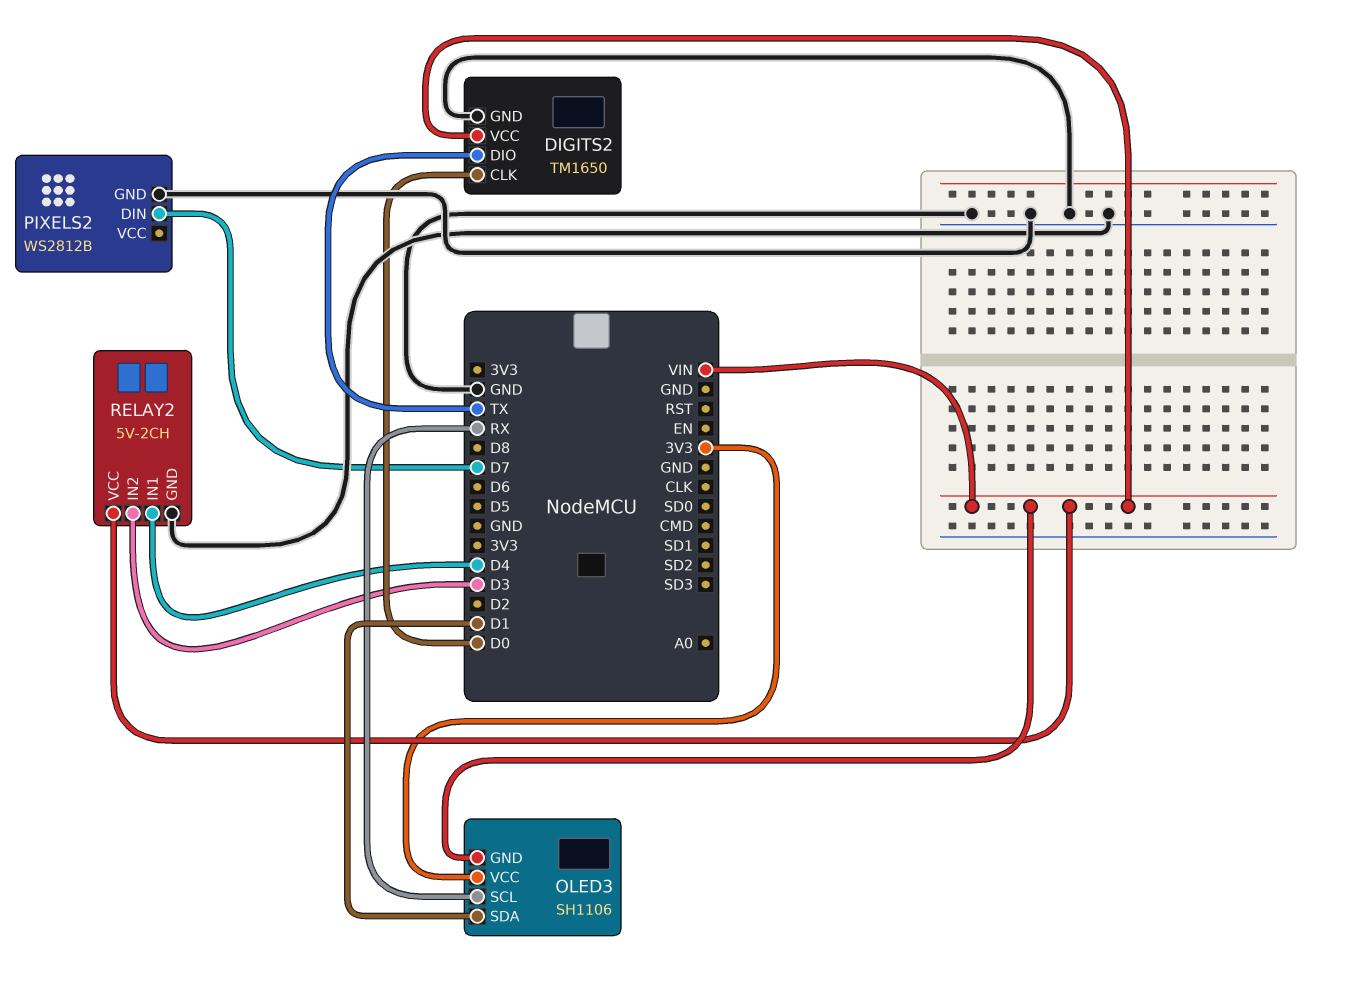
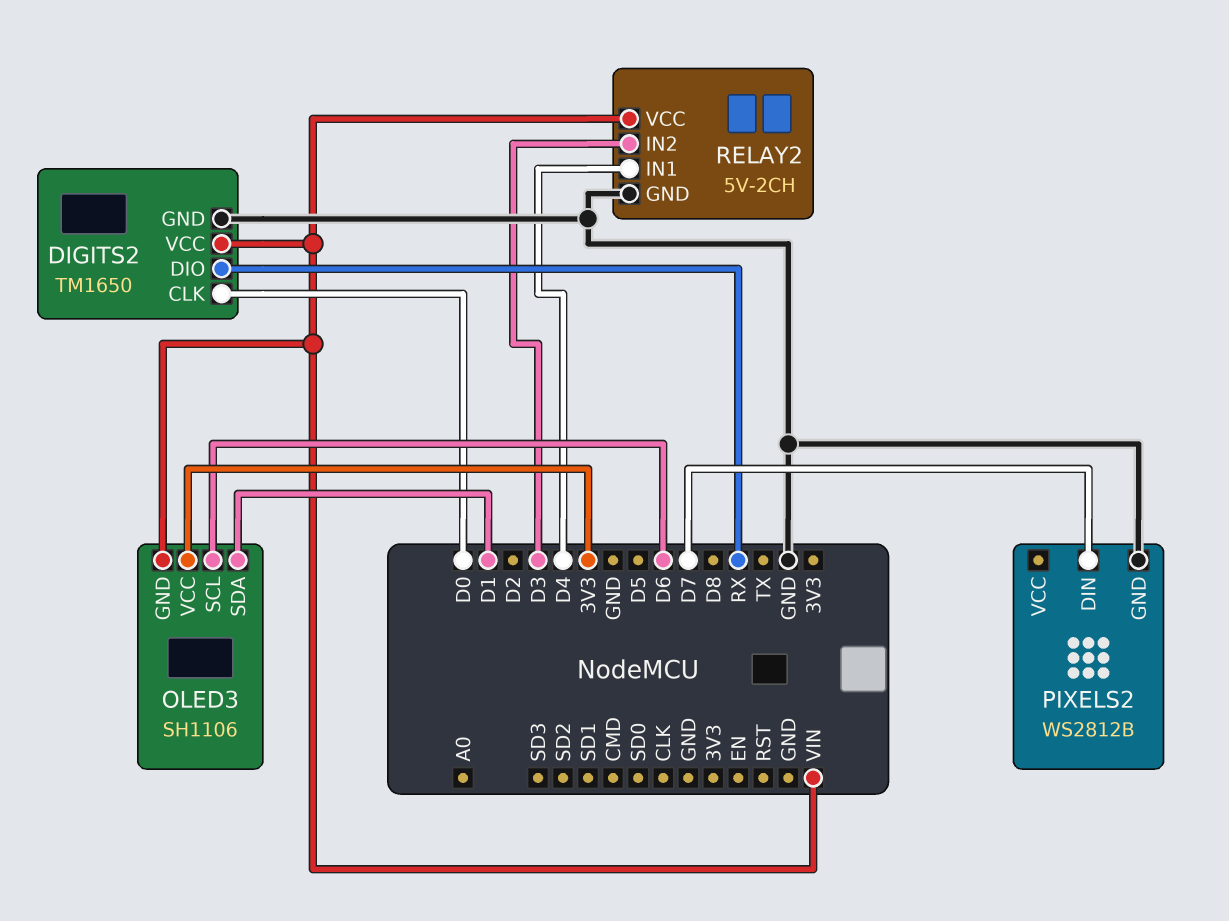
DIGITS2 pin DIO: TX -> RX
OLED3 pin SCL: RX -> D6

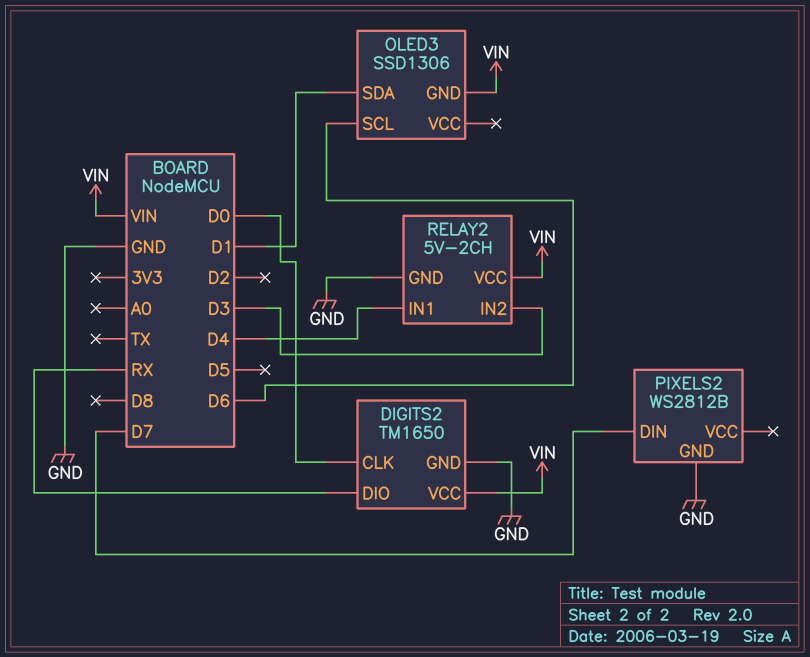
OLED3: SH1106 -> SSD1306
OLED3 pin VCC: 3V3 -> none

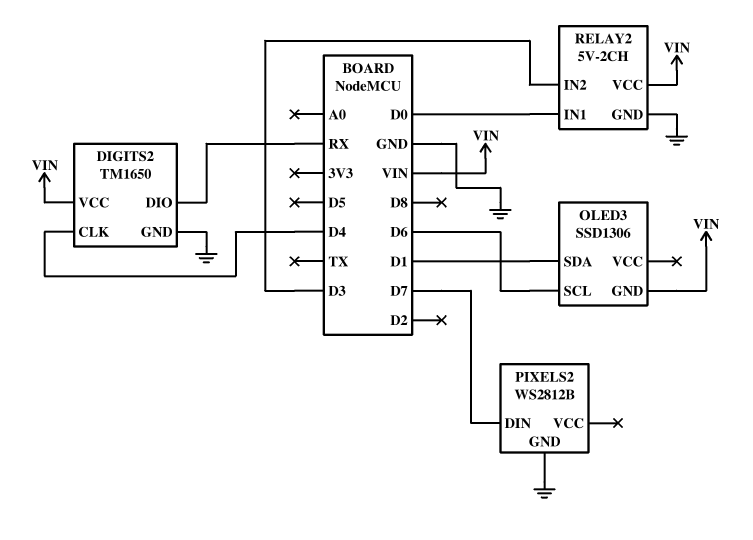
DIGITS2 pin CLK: D0 -> D4
RELAY2 pin IN1: D4 -> D0

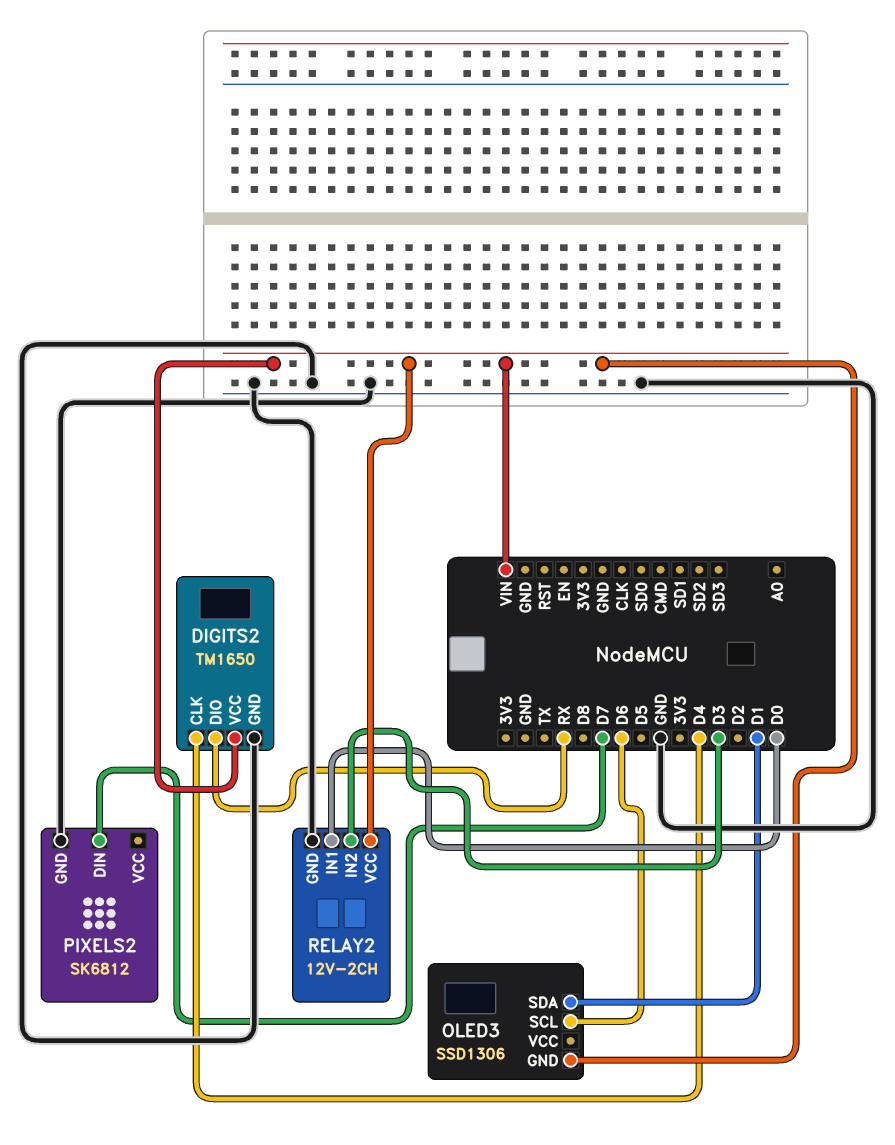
PIXELS2: WS2812B -> SK6812
RELAY2: 5V-2CH -> 12V-2CH

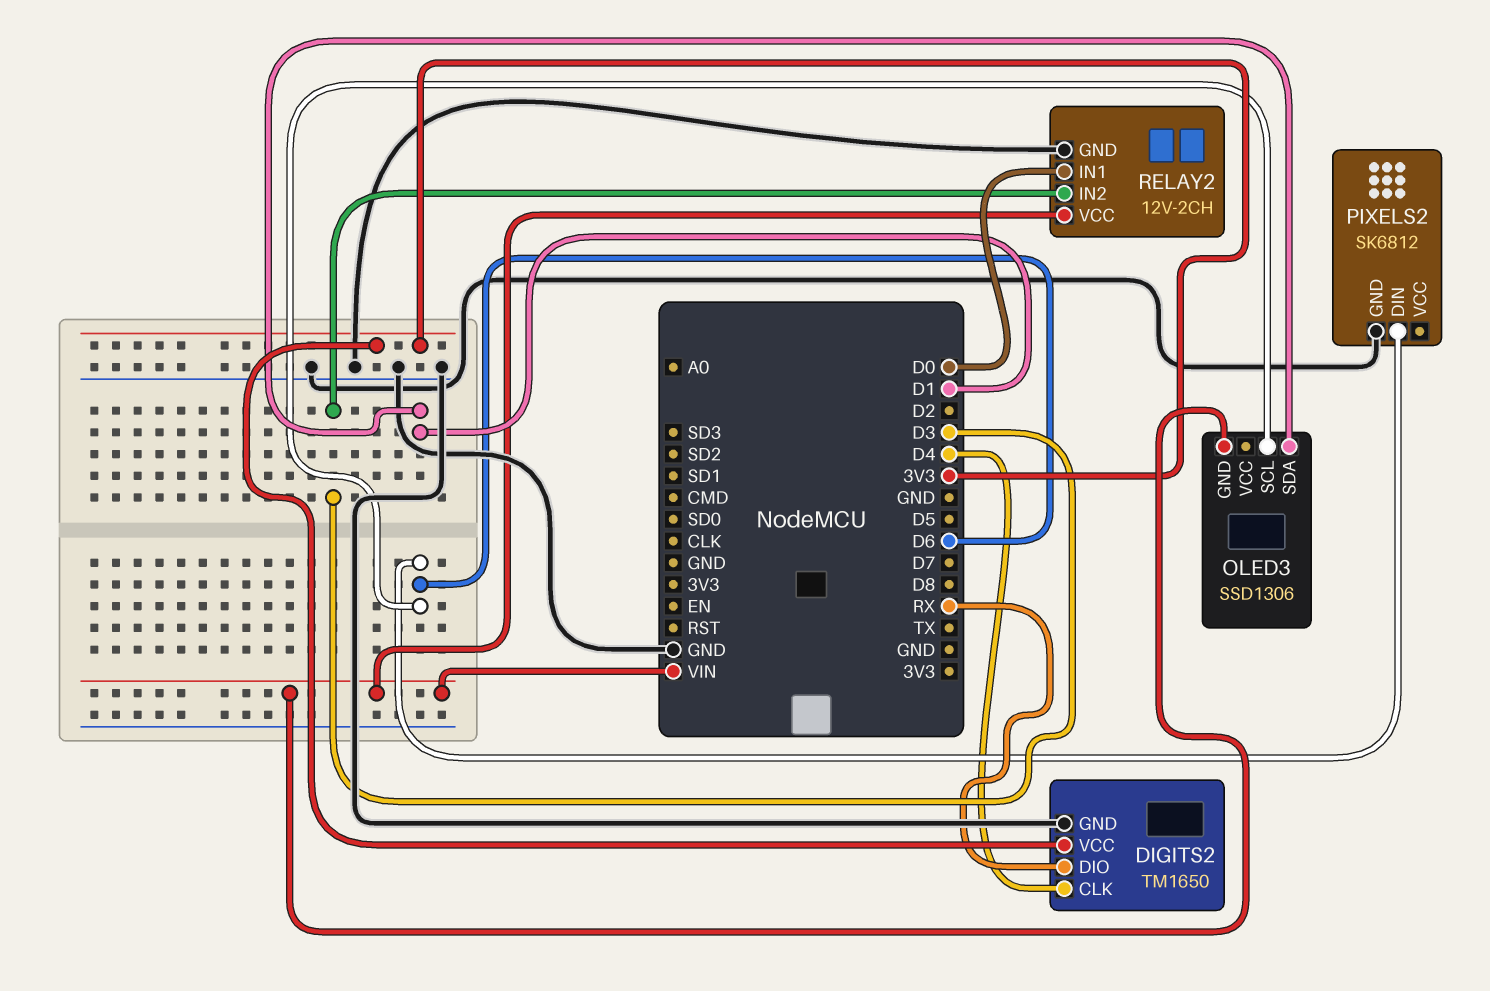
DIGITS2 pin VCC: VIN -> 3V3
PIXELS2 pin DIN: D7 -> D6

